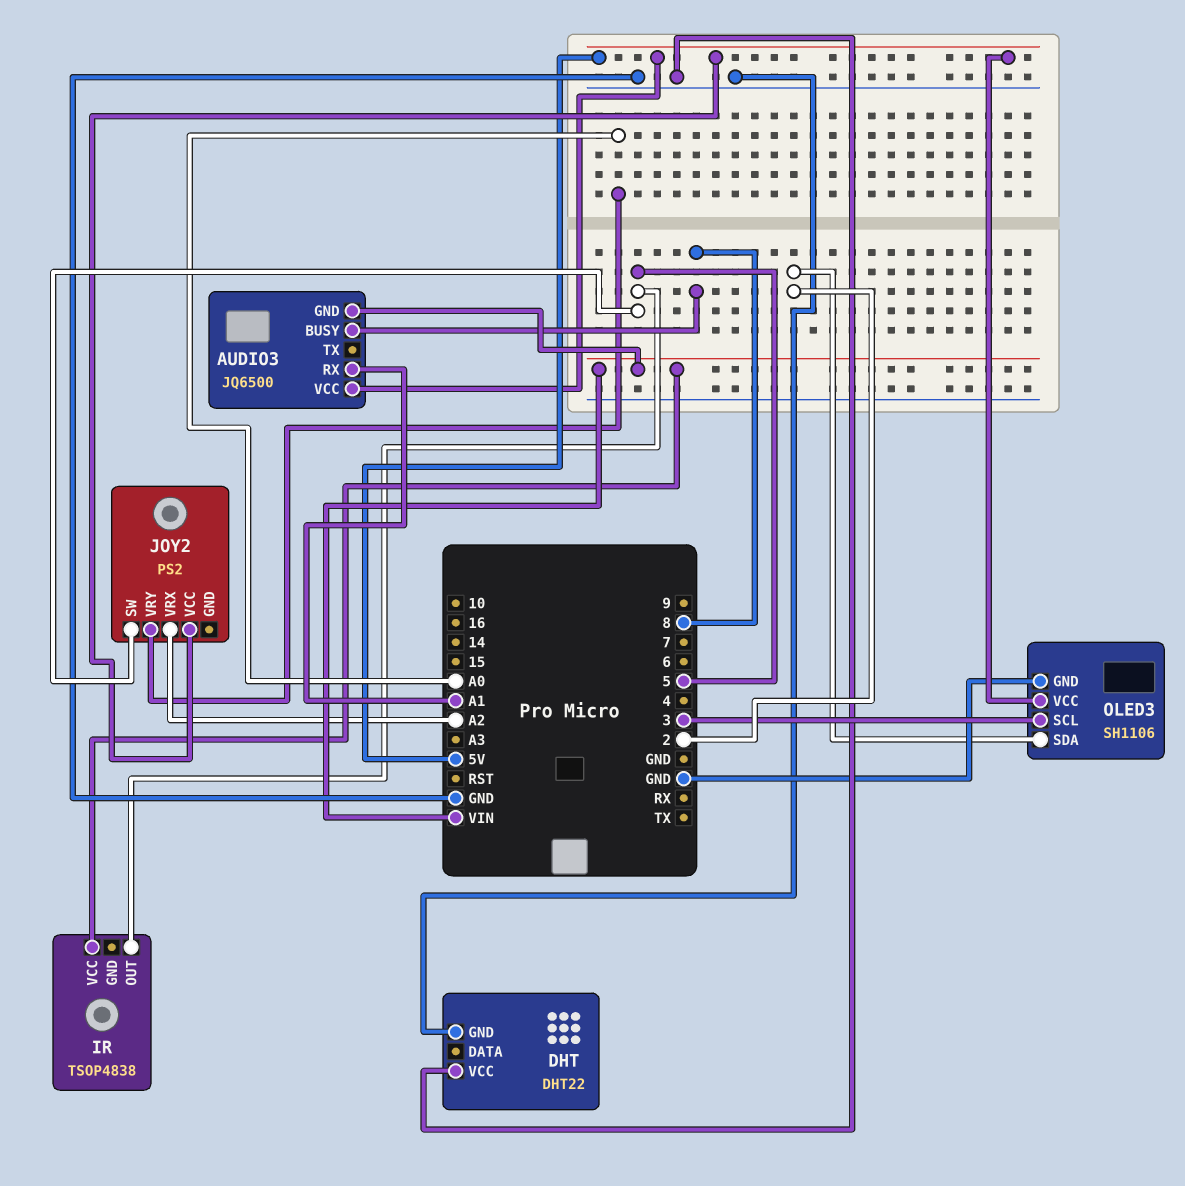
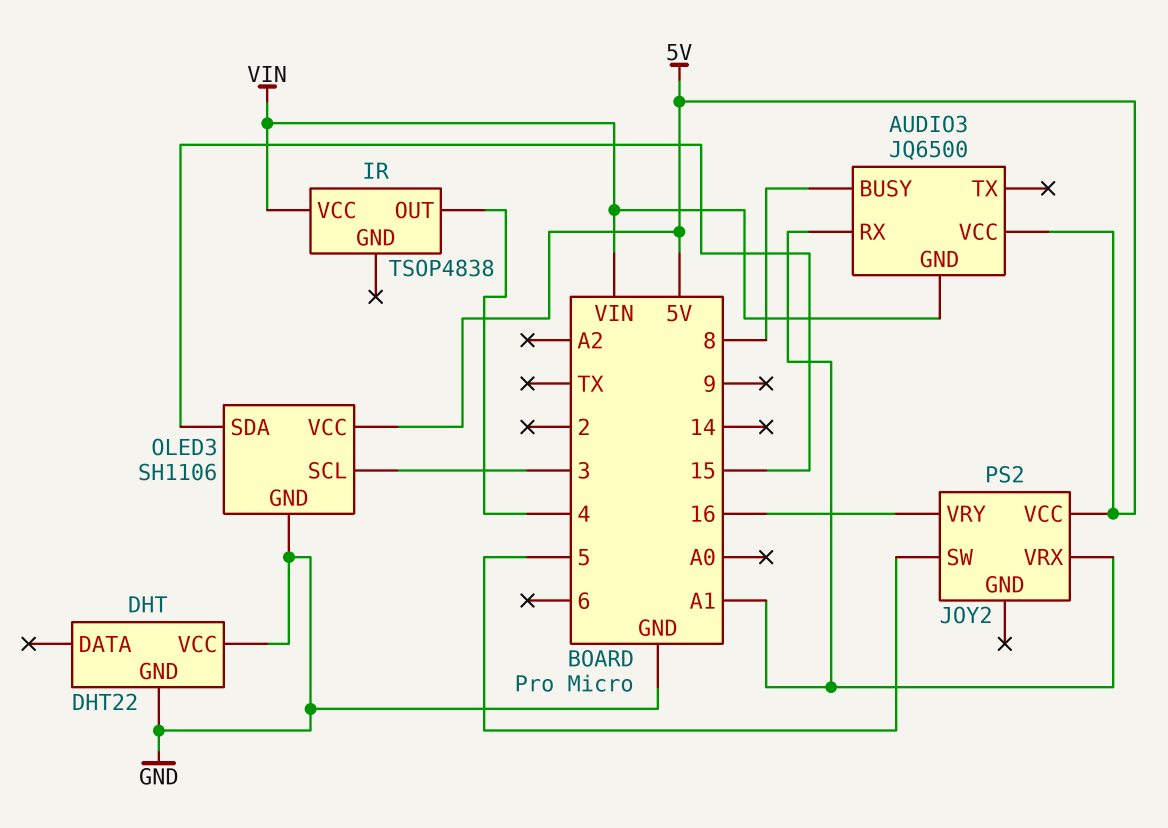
IR pin OUT: 5 -> 4
JOY2 pin VRX: A2 -> A1
JOY2 pin VRY: A0 -> 16
OLED3 pin SDA: 2 -> 15

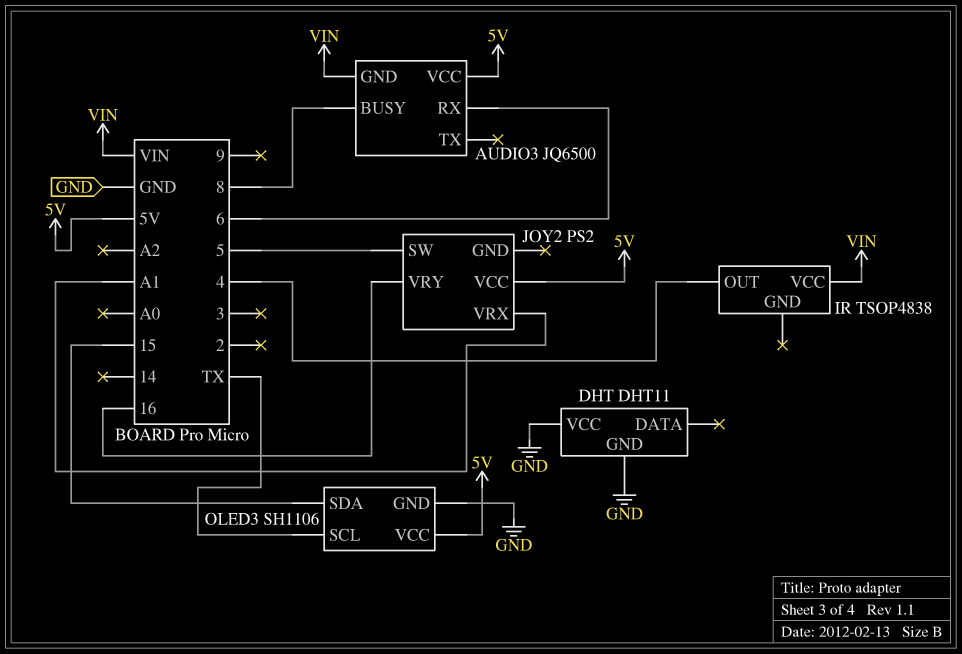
AUDIO3 pin RX: A1 -> 6
DHT: DHT22 -> DHT11
OLED3 pin SCL: 3 -> TX

